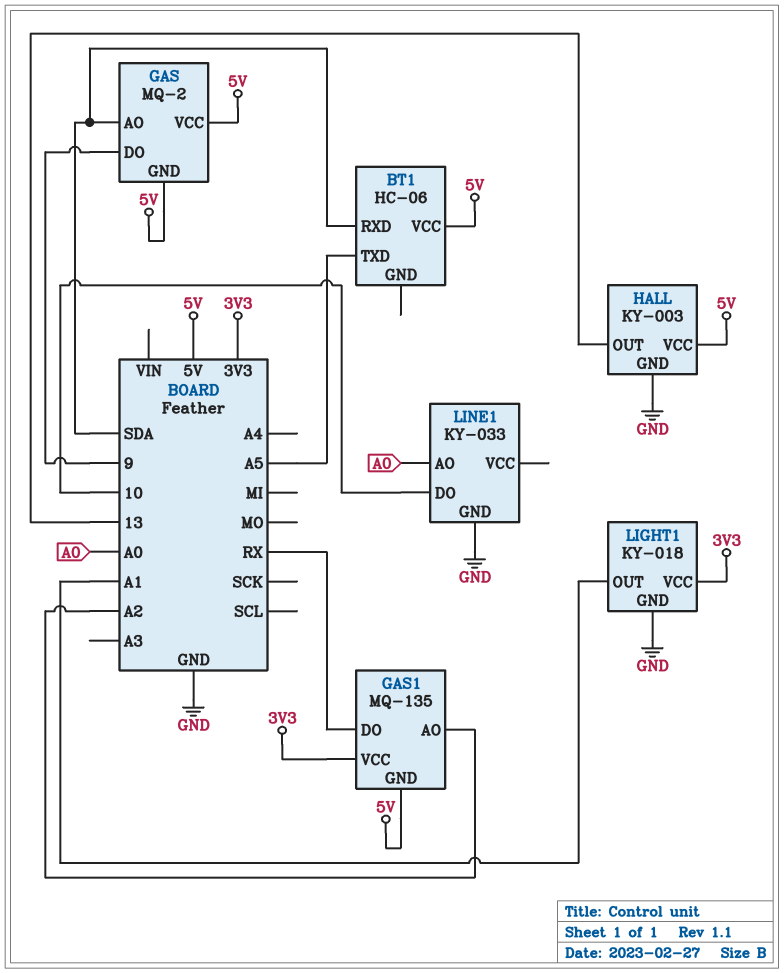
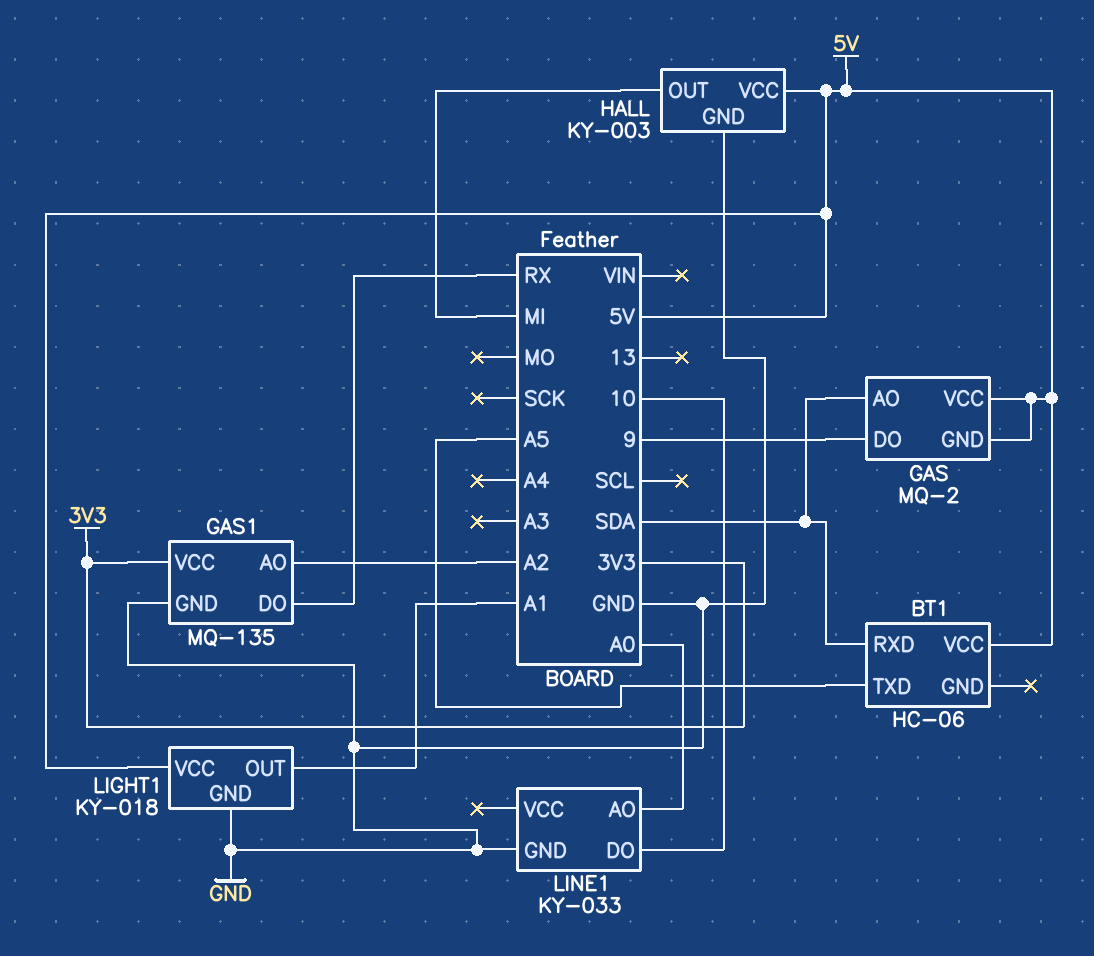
GAS1 pin GND: 5V -> GND
HALL pin OUT: 13 -> MI
LIGHT1 pin VCC: 3V3 -> 5V

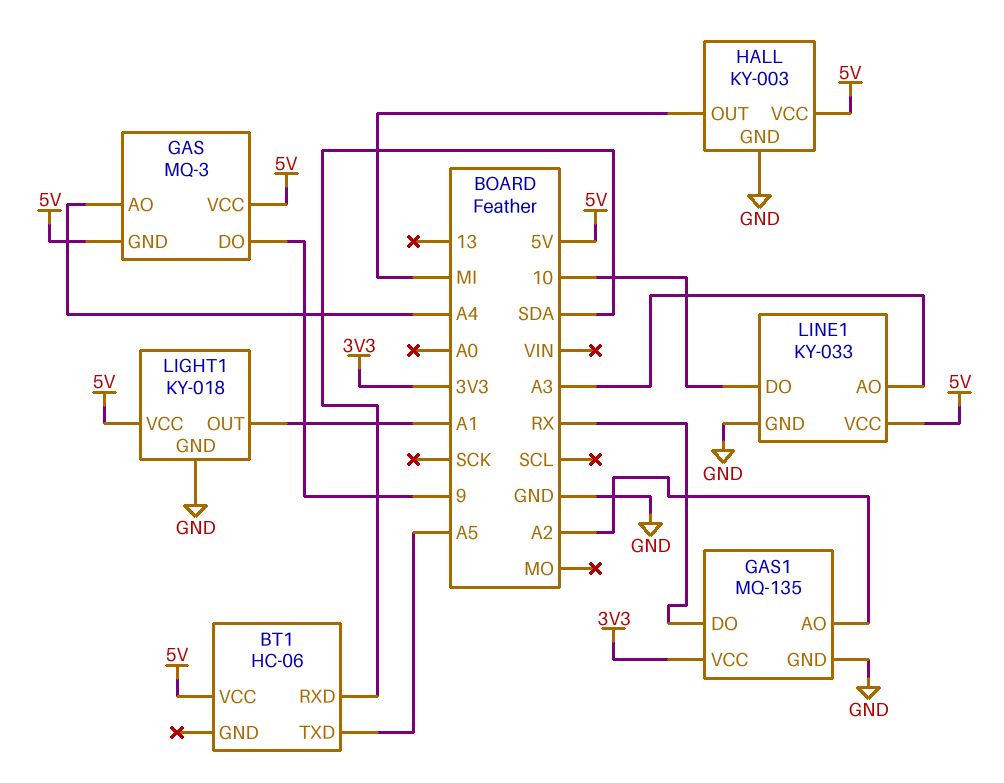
GAS: MQ-2 -> MQ-3
GAS pin AO: SDA -> A4
LINE1 pin AO: A0 -> A3
LINE1 pin VCC: none -> 5V

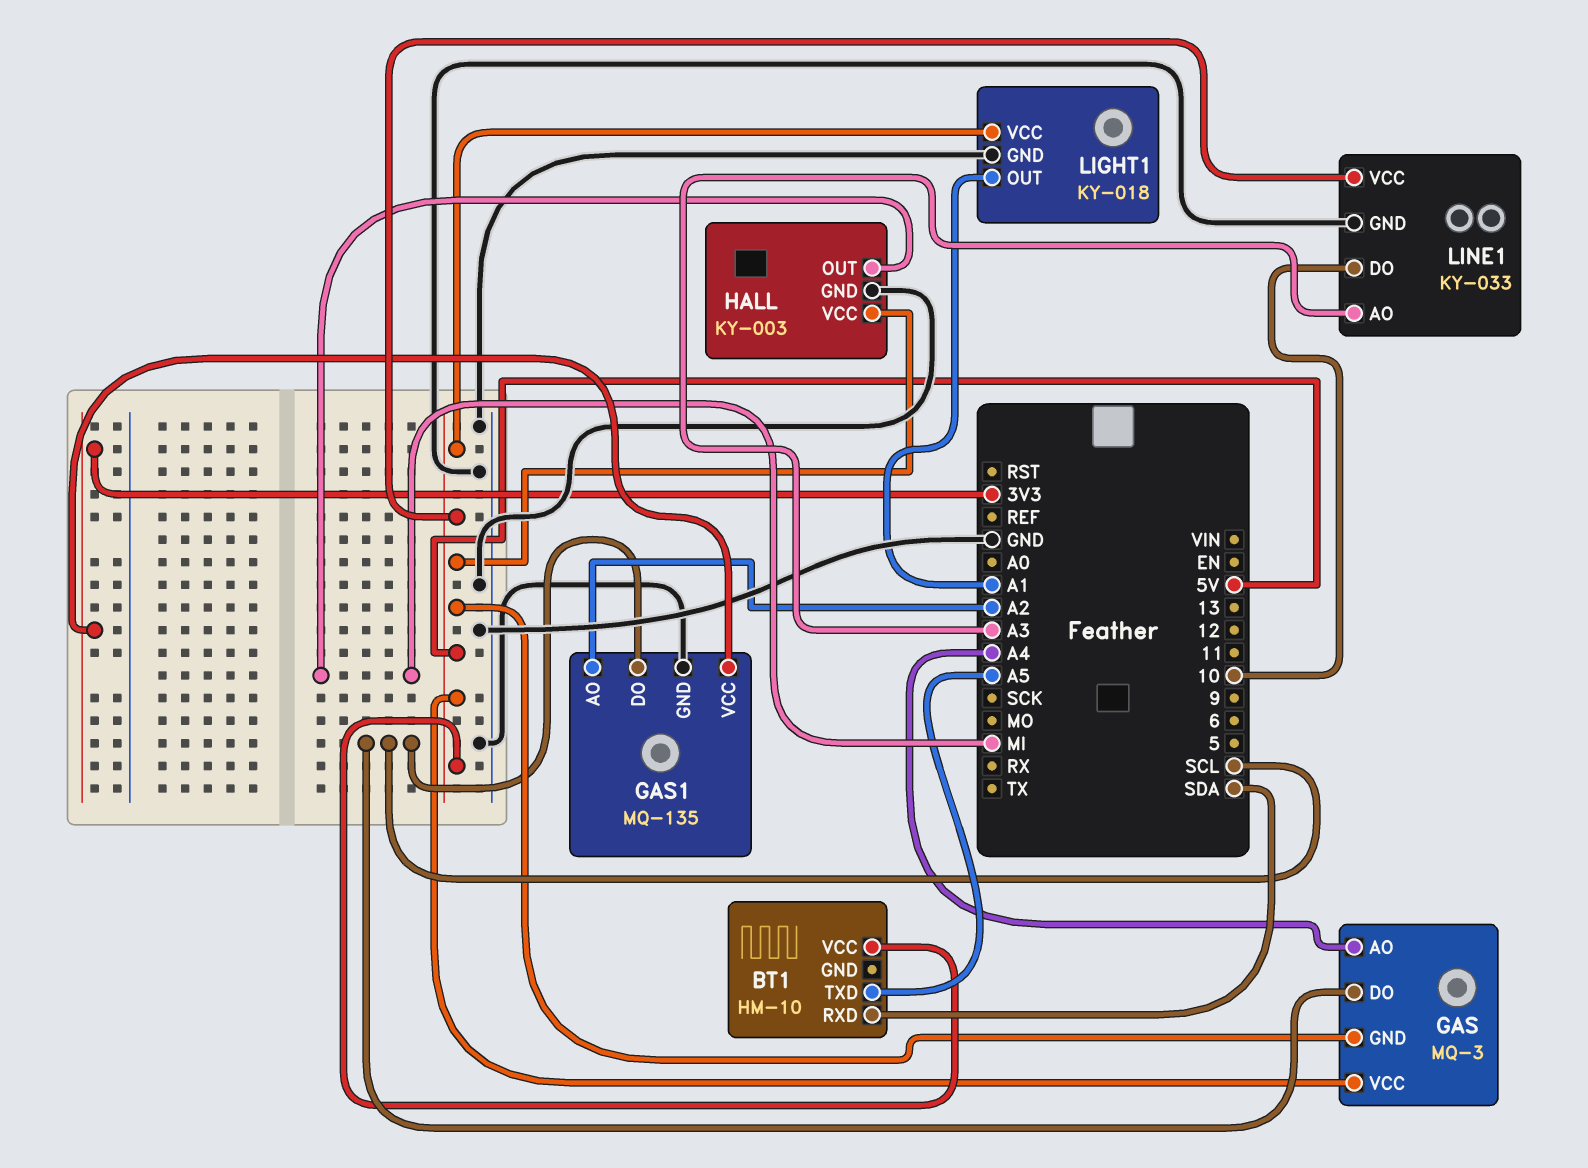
BT1: HC-06 -> HM-10
GAS pin DO: 9 -> SCL
GAS1 pin DO: RX -> SCL

